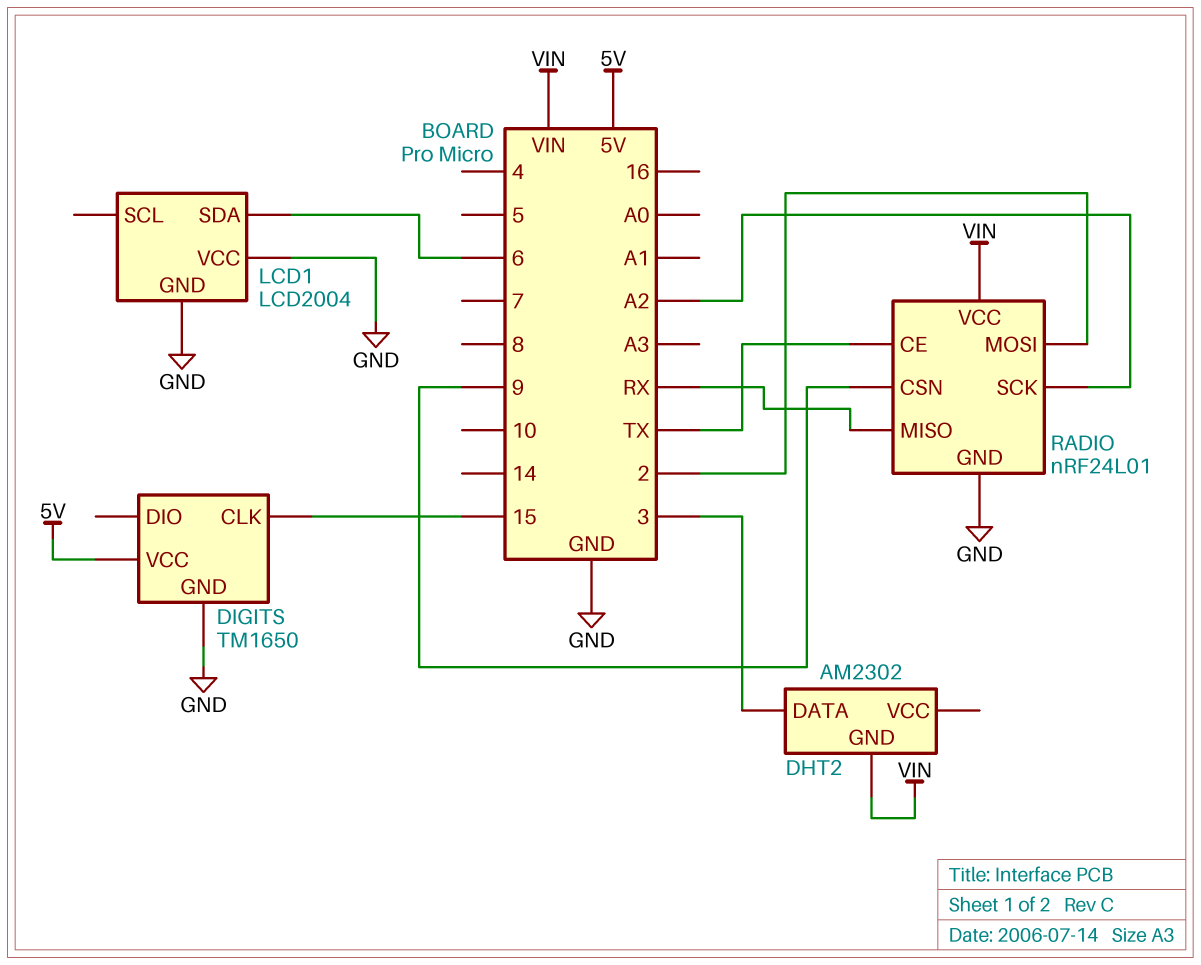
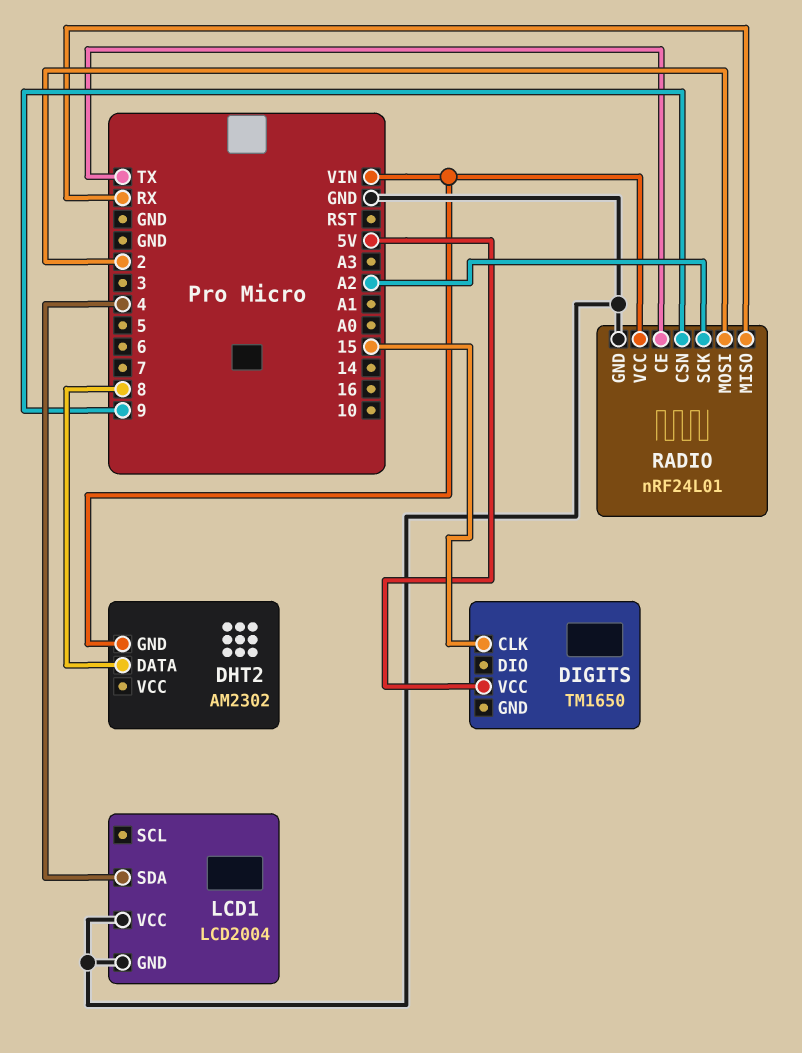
DHT2 pin DATA: 3 -> 8
DIGITS pin GND: GND -> none
LCD1 pin SDA: 6 -> 4

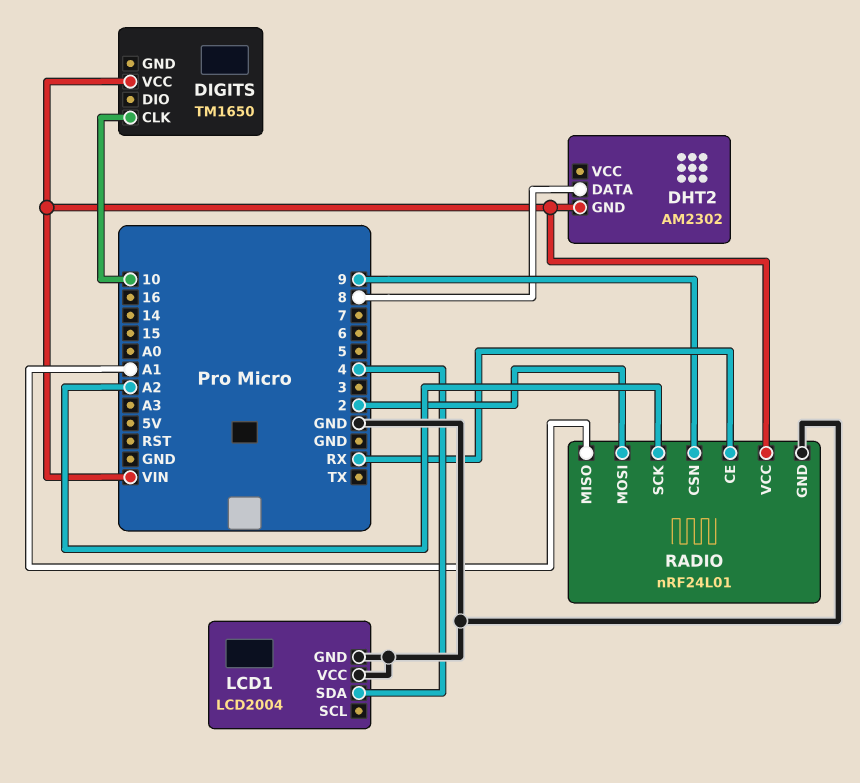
DIGITS pin CLK: 15 -> 10
DIGITS pin VCC: 5V -> VIN
RADIO pin CE: TX -> RX
RADIO pin MISO: RX -> A1

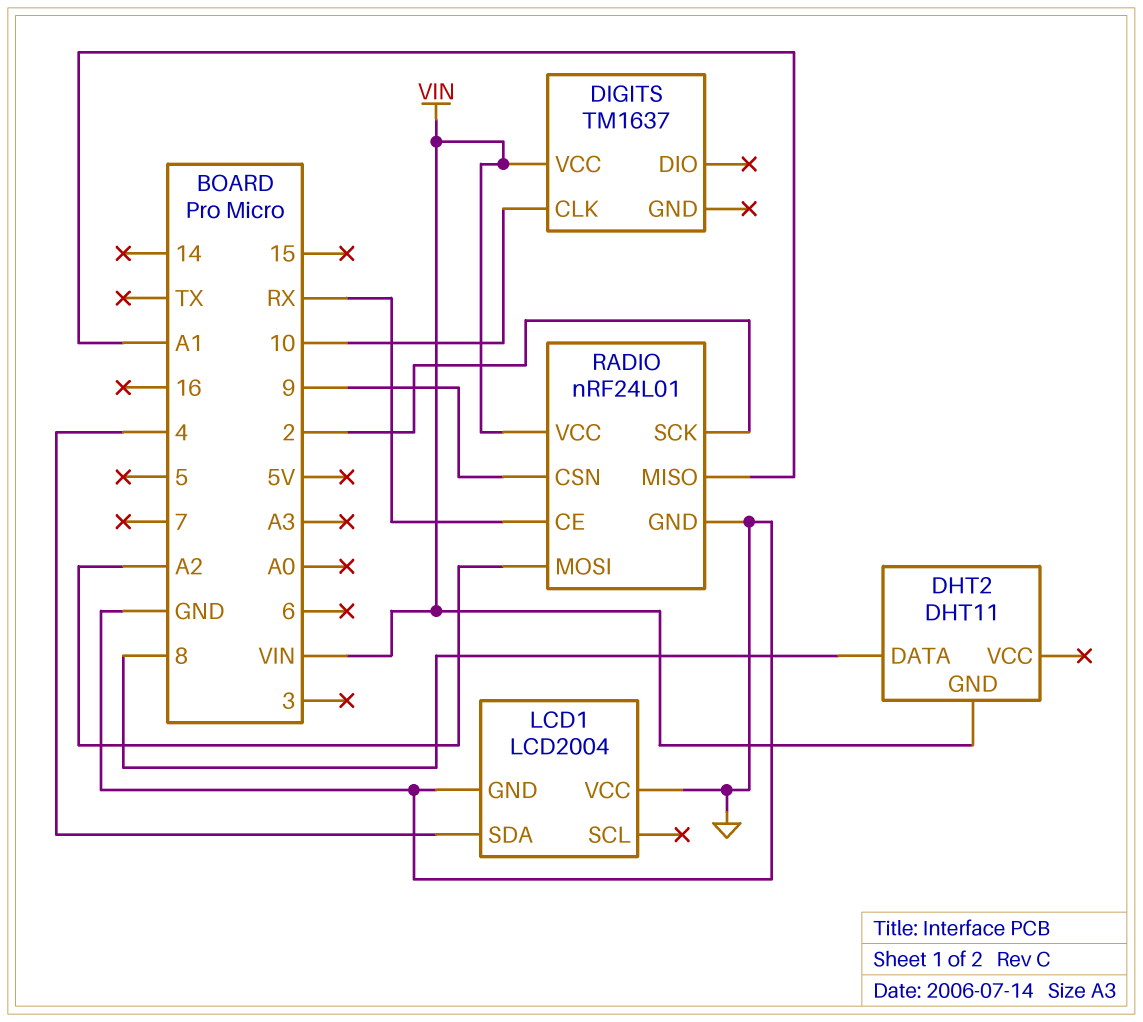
DHT2: AM2302 -> DHT11
DIGITS: TM1650 -> TM1637
RADIO pin MOSI: 2 -> A2
RADIO pin SCK: A2 -> 2

